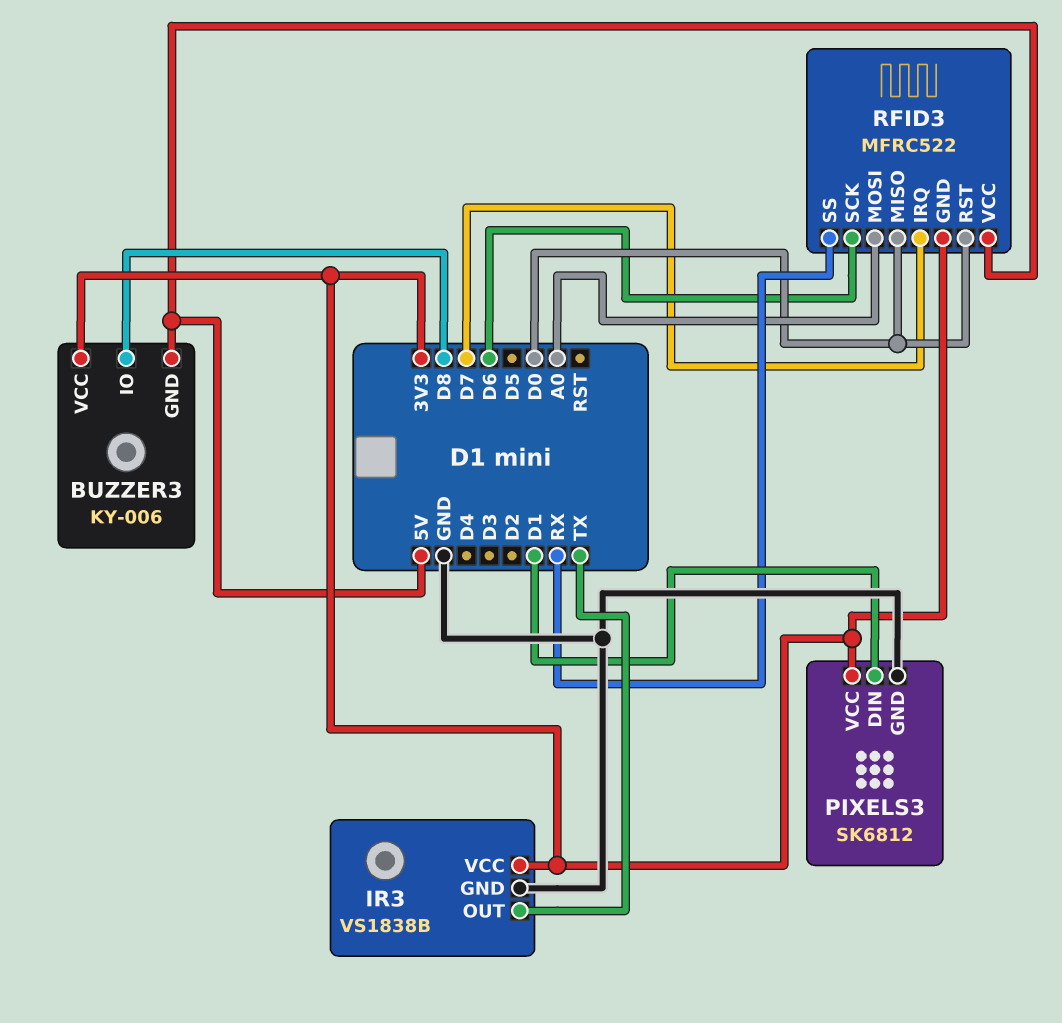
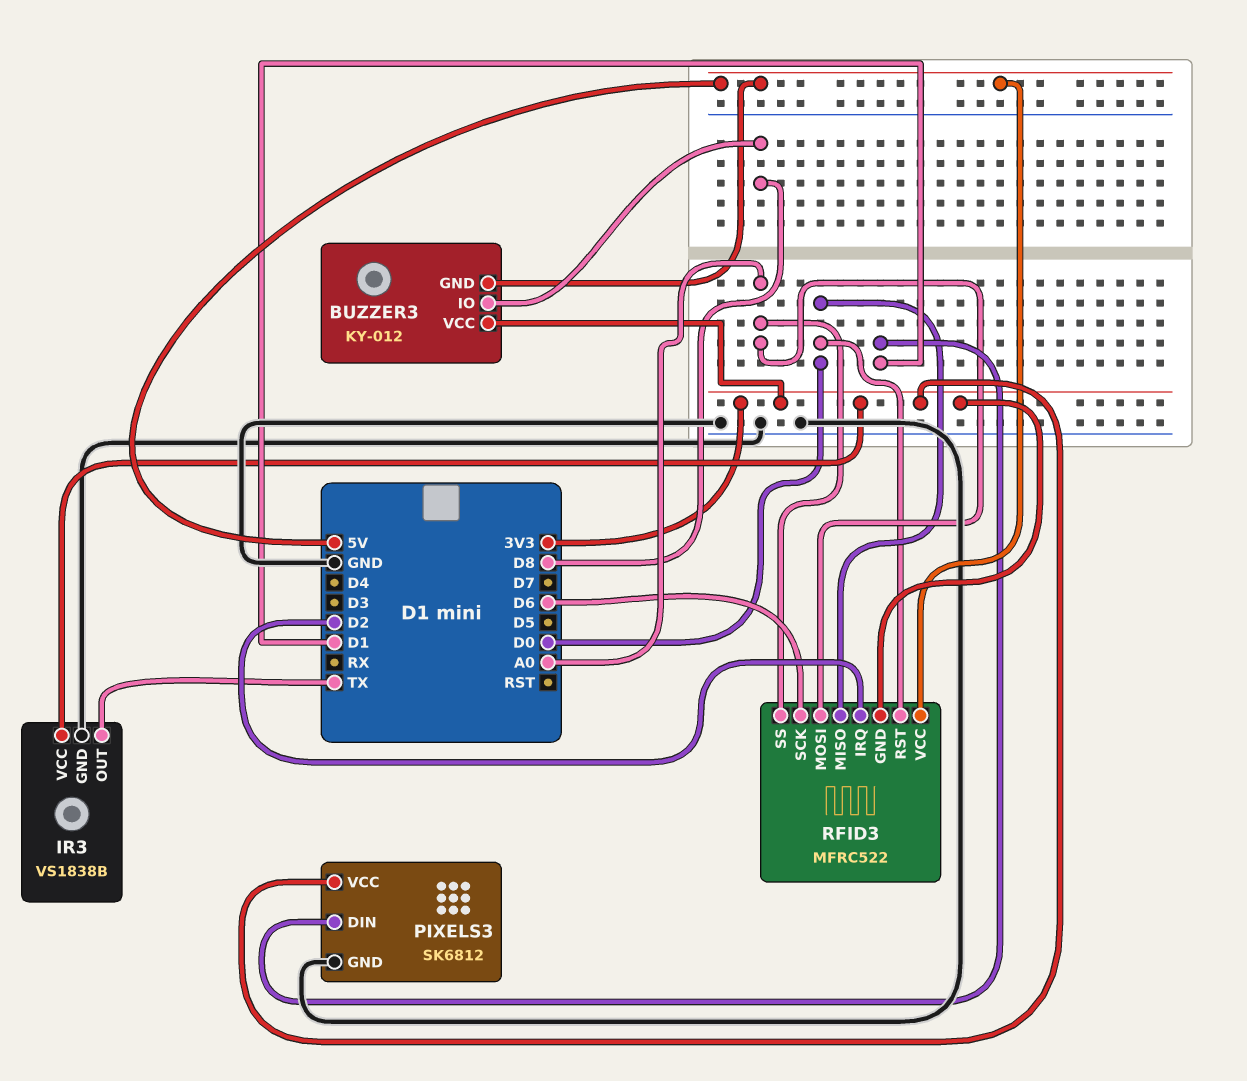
BUZZER3: KY-006 -> KY-012
RFID3 pin IRQ: D7 -> D2
RFID3 pin SS: RX -> A0

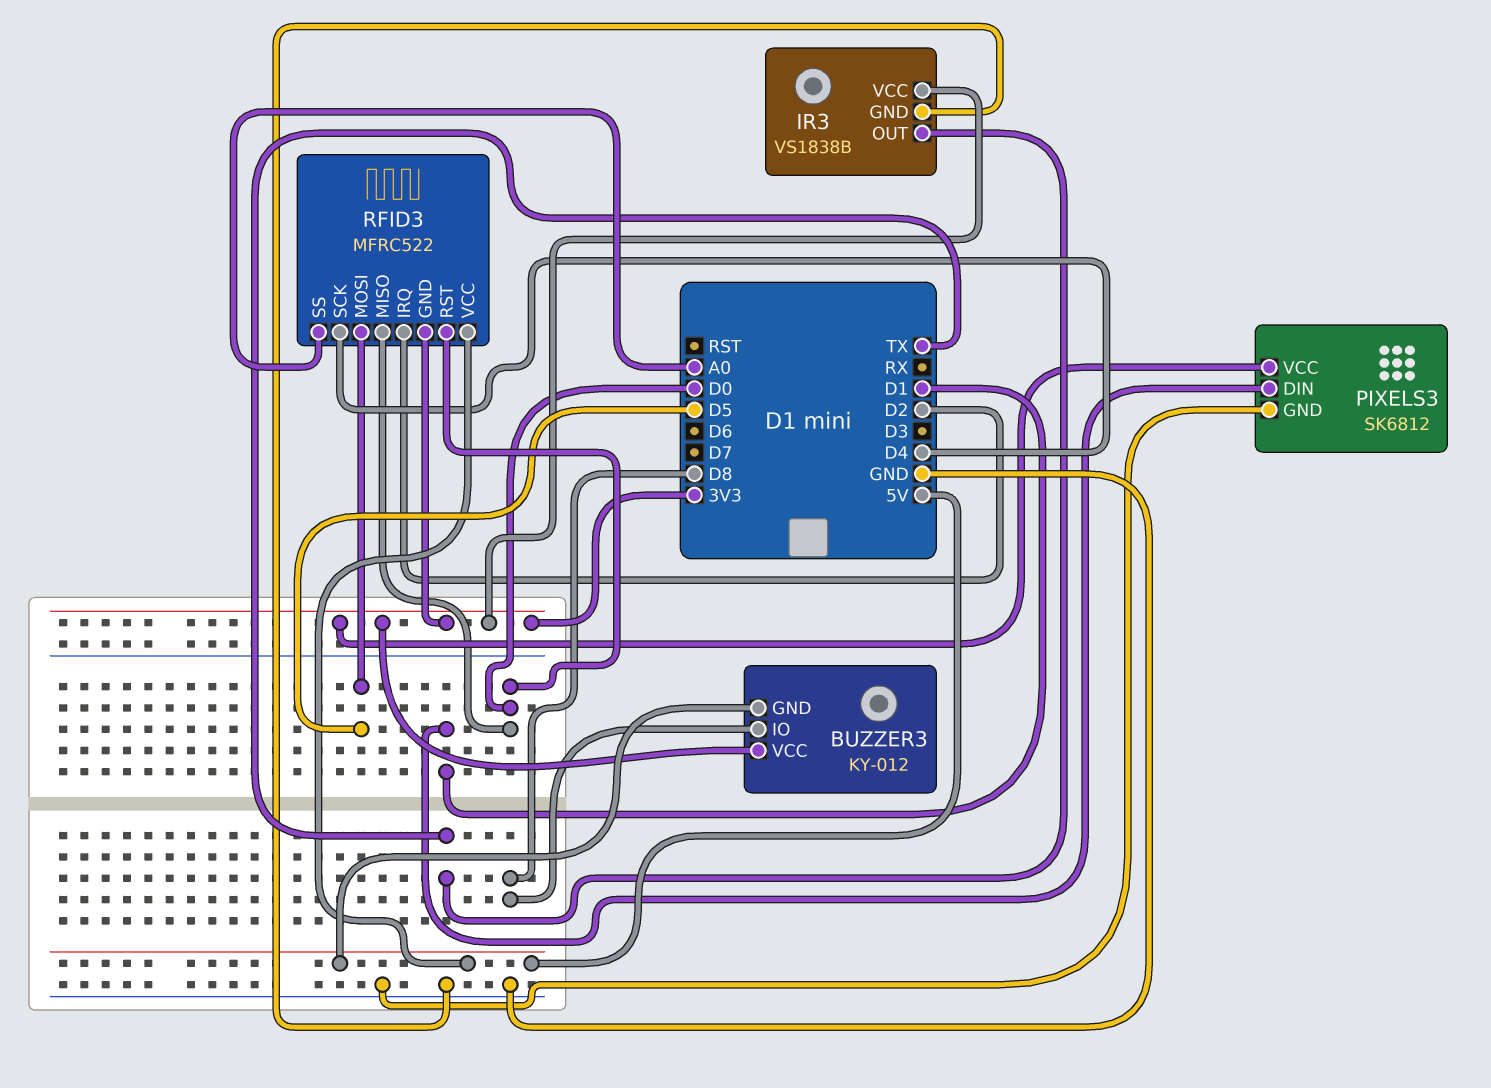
RFID3 pin MOSI: A0 -> D5
RFID3 pin SCK: D6 -> D4

